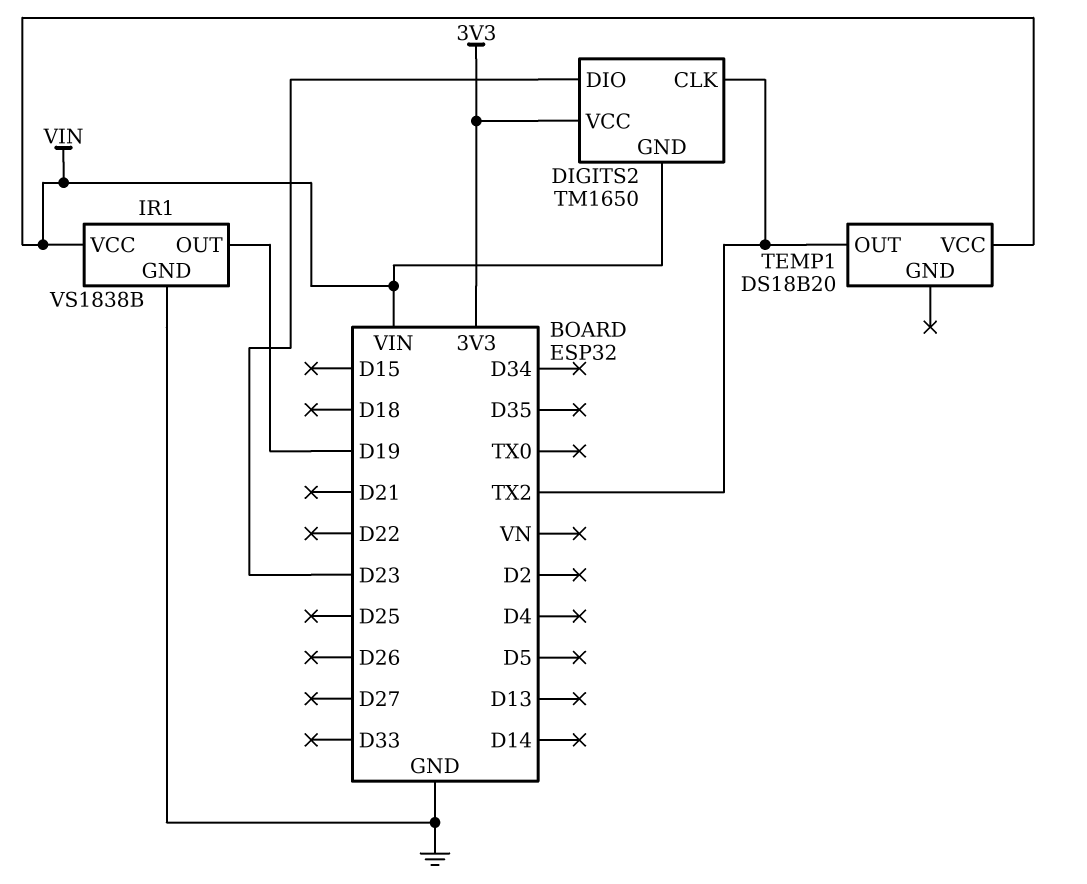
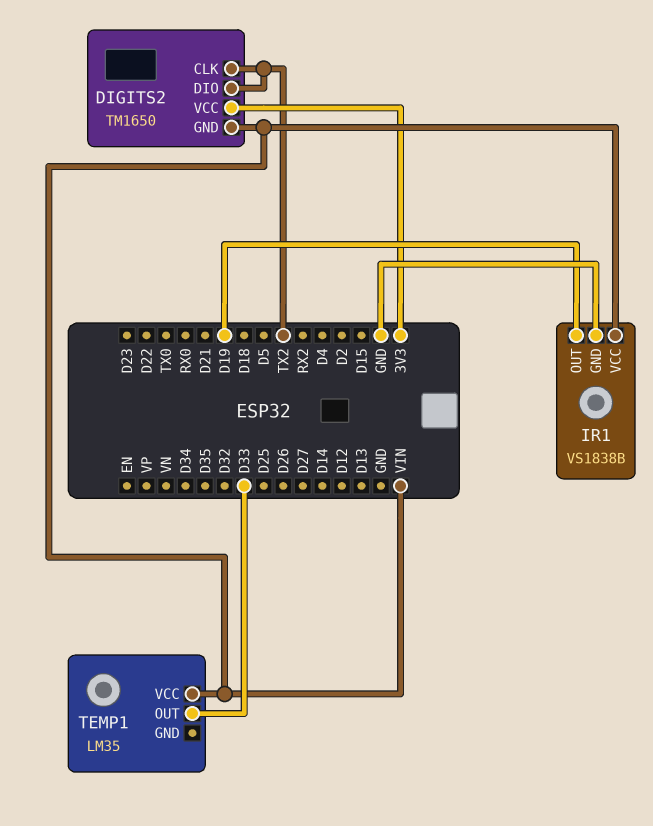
DIGITS2 pin DIO: D23 -> TX2
TEMP1: DS18B20 -> LM35
TEMP1 pin OUT: TX2 -> D33

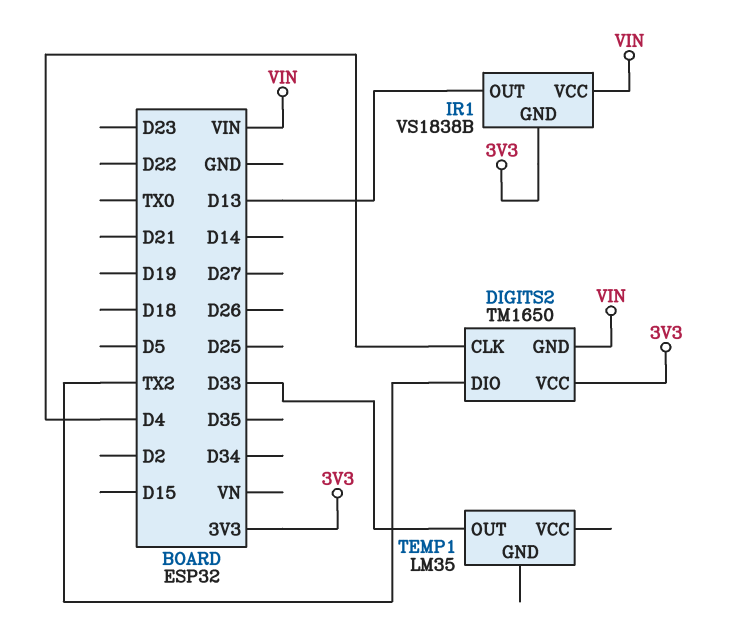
DIGITS2 pin CLK: TX2 -> D4
IR1 pin GND: GND -> 3V3
IR1 pin OUT: D19 -> D13
TEMP1 pin VCC: VIN -> none

